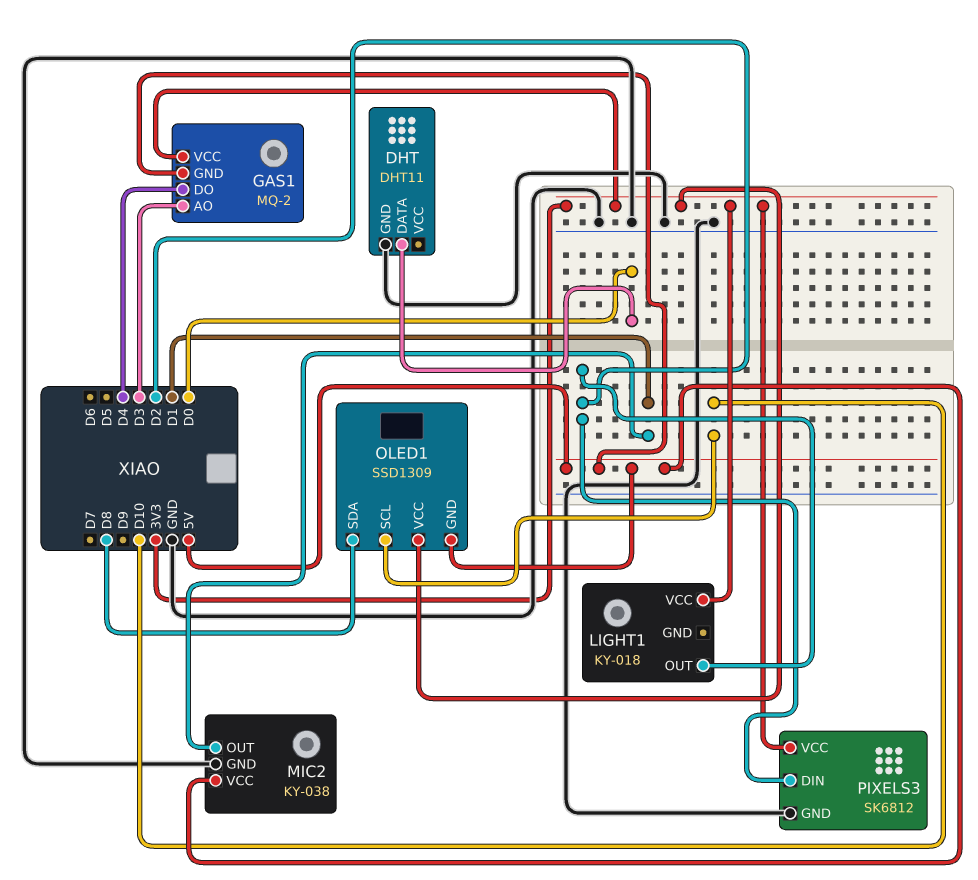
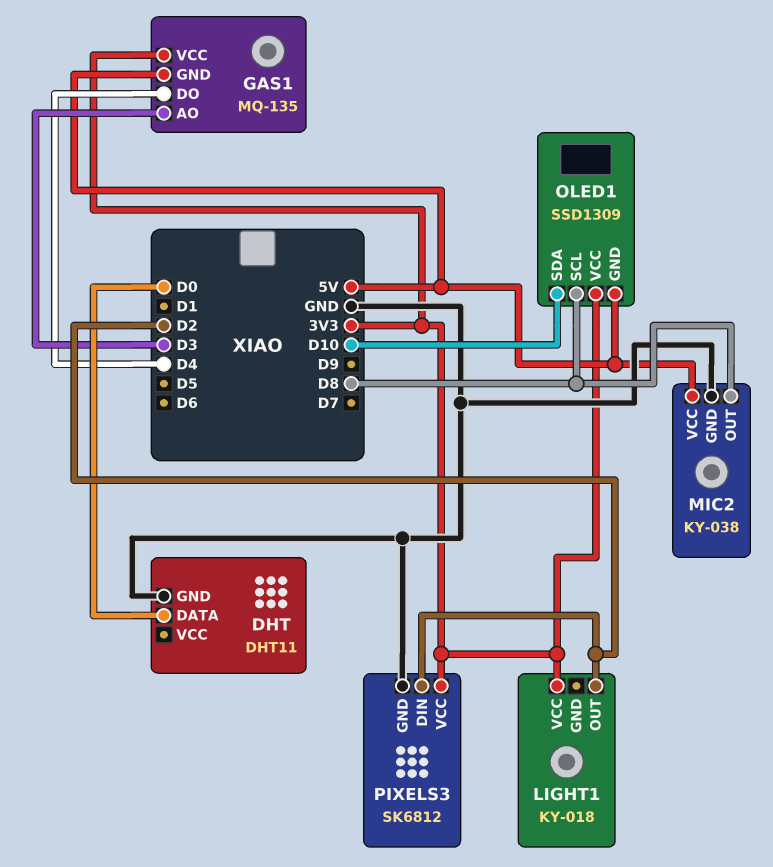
GAS1: MQ-2 -> MQ-135
MIC2 pin OUT: D1 -> D8
OLED1 pin SCL: D10 -> D8
OLED1 pin SDA: D8 -> D10

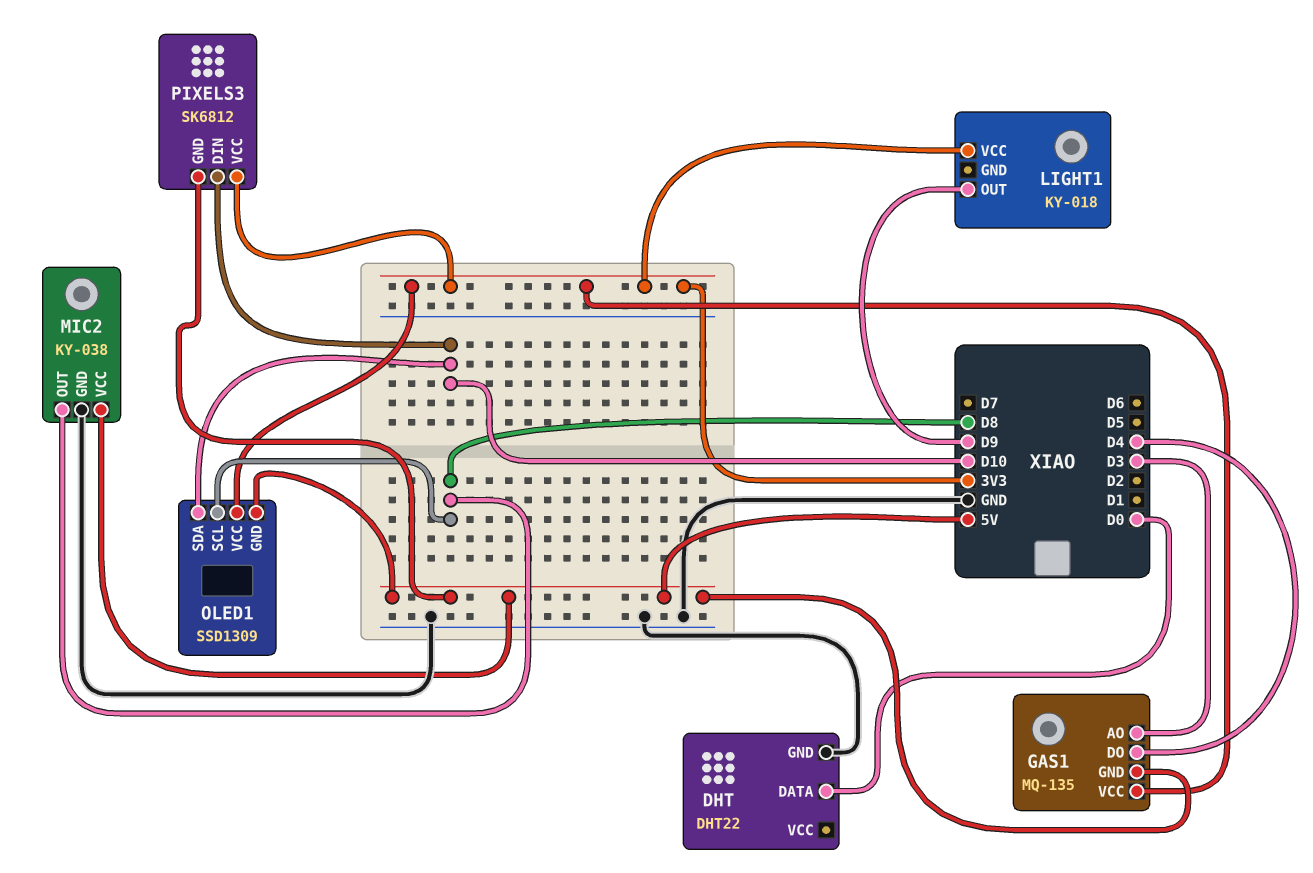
DHT: DHT11 -> DHT22
LIGHT1 pin OUT: D2 -> D9
PIXELS3 pin DIN: D2 -> D10
PIXELS3 pin GND: GND -> 5V

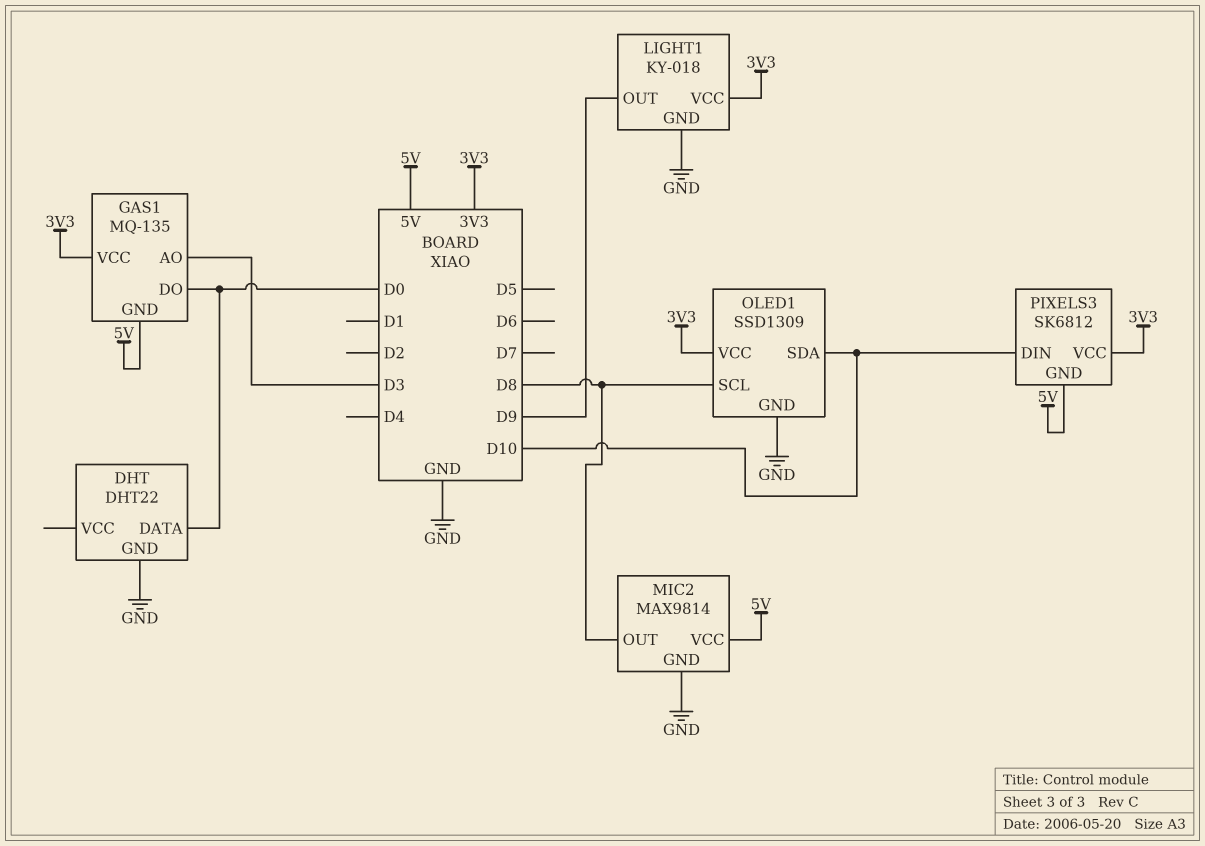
GAS1 pin DO: D4 -> D0
LIGHT1 pin GND: none -> GND
MIC2: KY-038 -> MAX9814
OLED1 pin GND: 5V -> GND

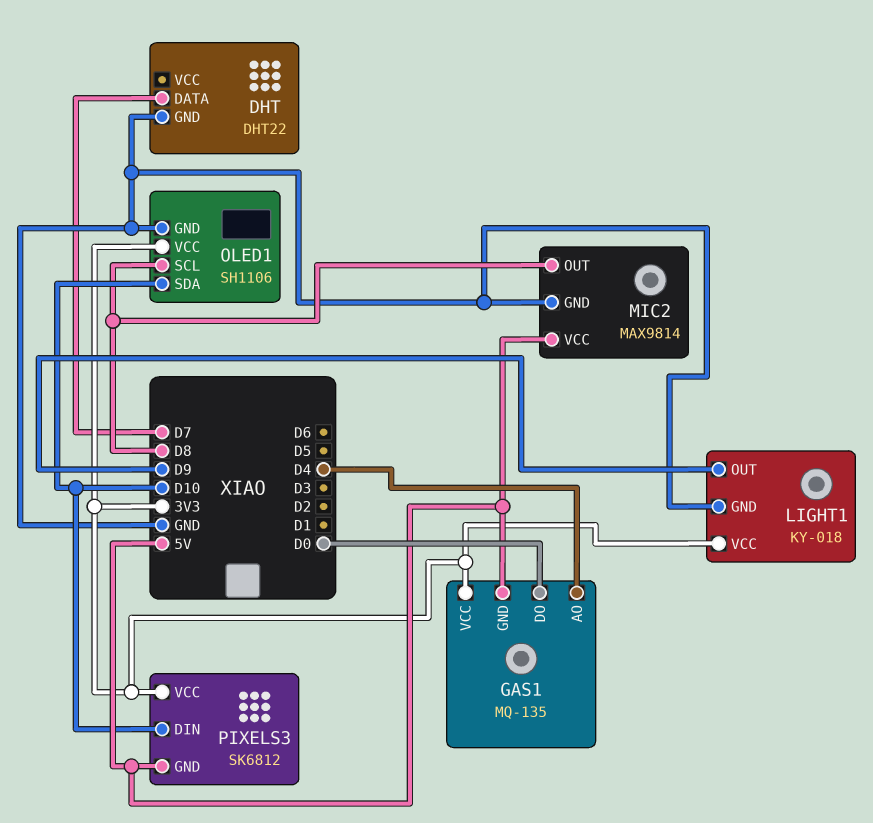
DHT pin DATA: D0 -> D7
GAS1 pin AO: D3 -> D4
OLED1: SSD1309 -> SH1106

